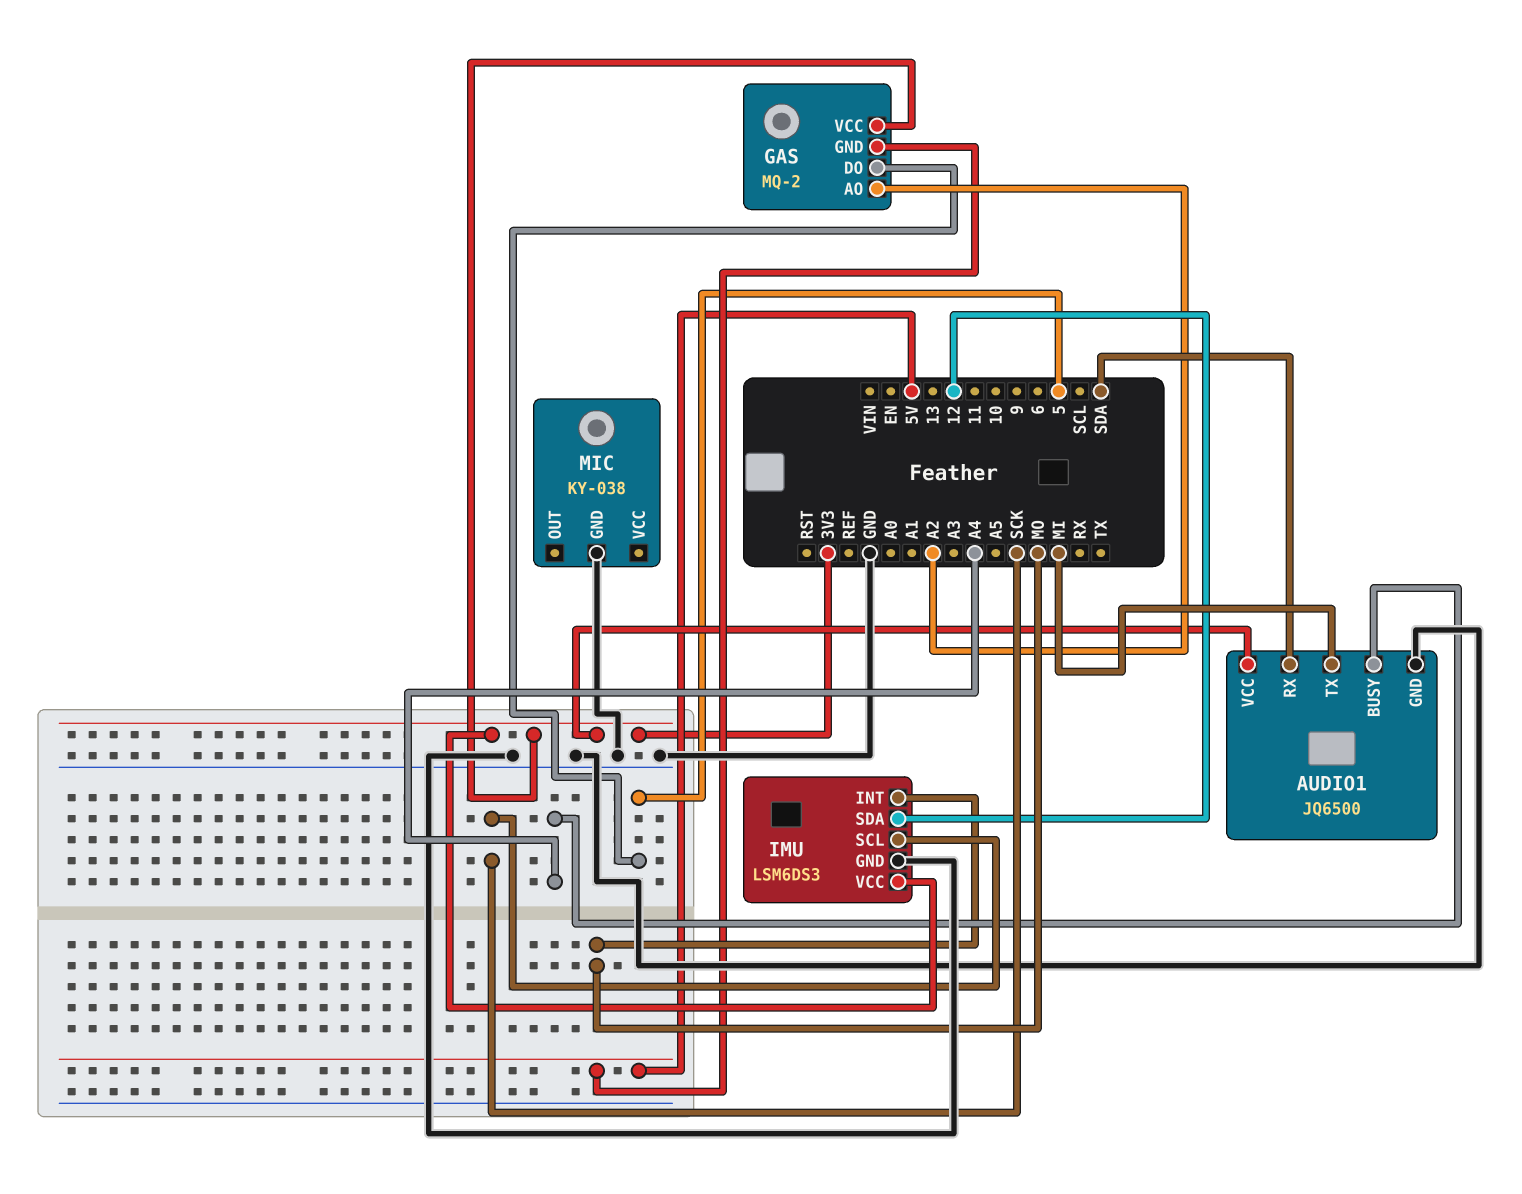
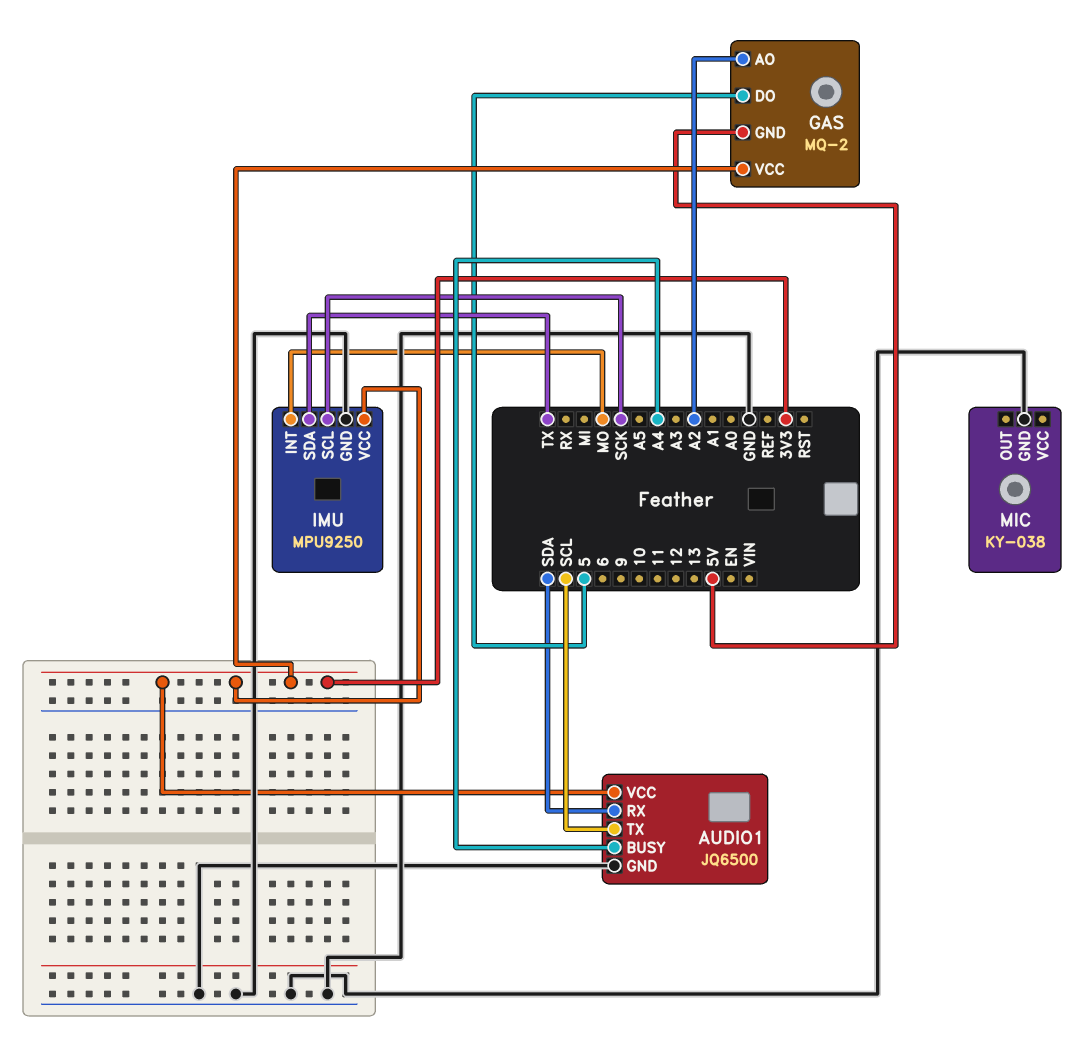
AUDIO1 pin TX: MI -> SCL
IMU: LSM6DS3 -> MPU9250
IMU pin SDA: 12 -> TX

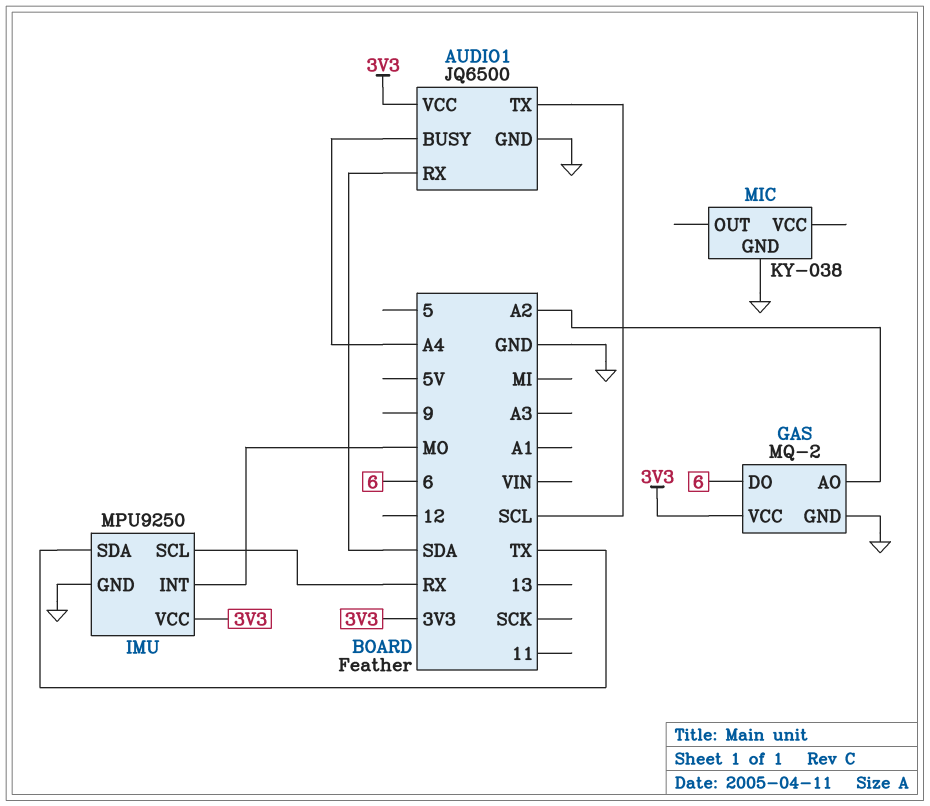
GAS pin DO: 5 -> 6
GAS pin GND: 5V -> GND
IMU pin SCL: SCK -> RX

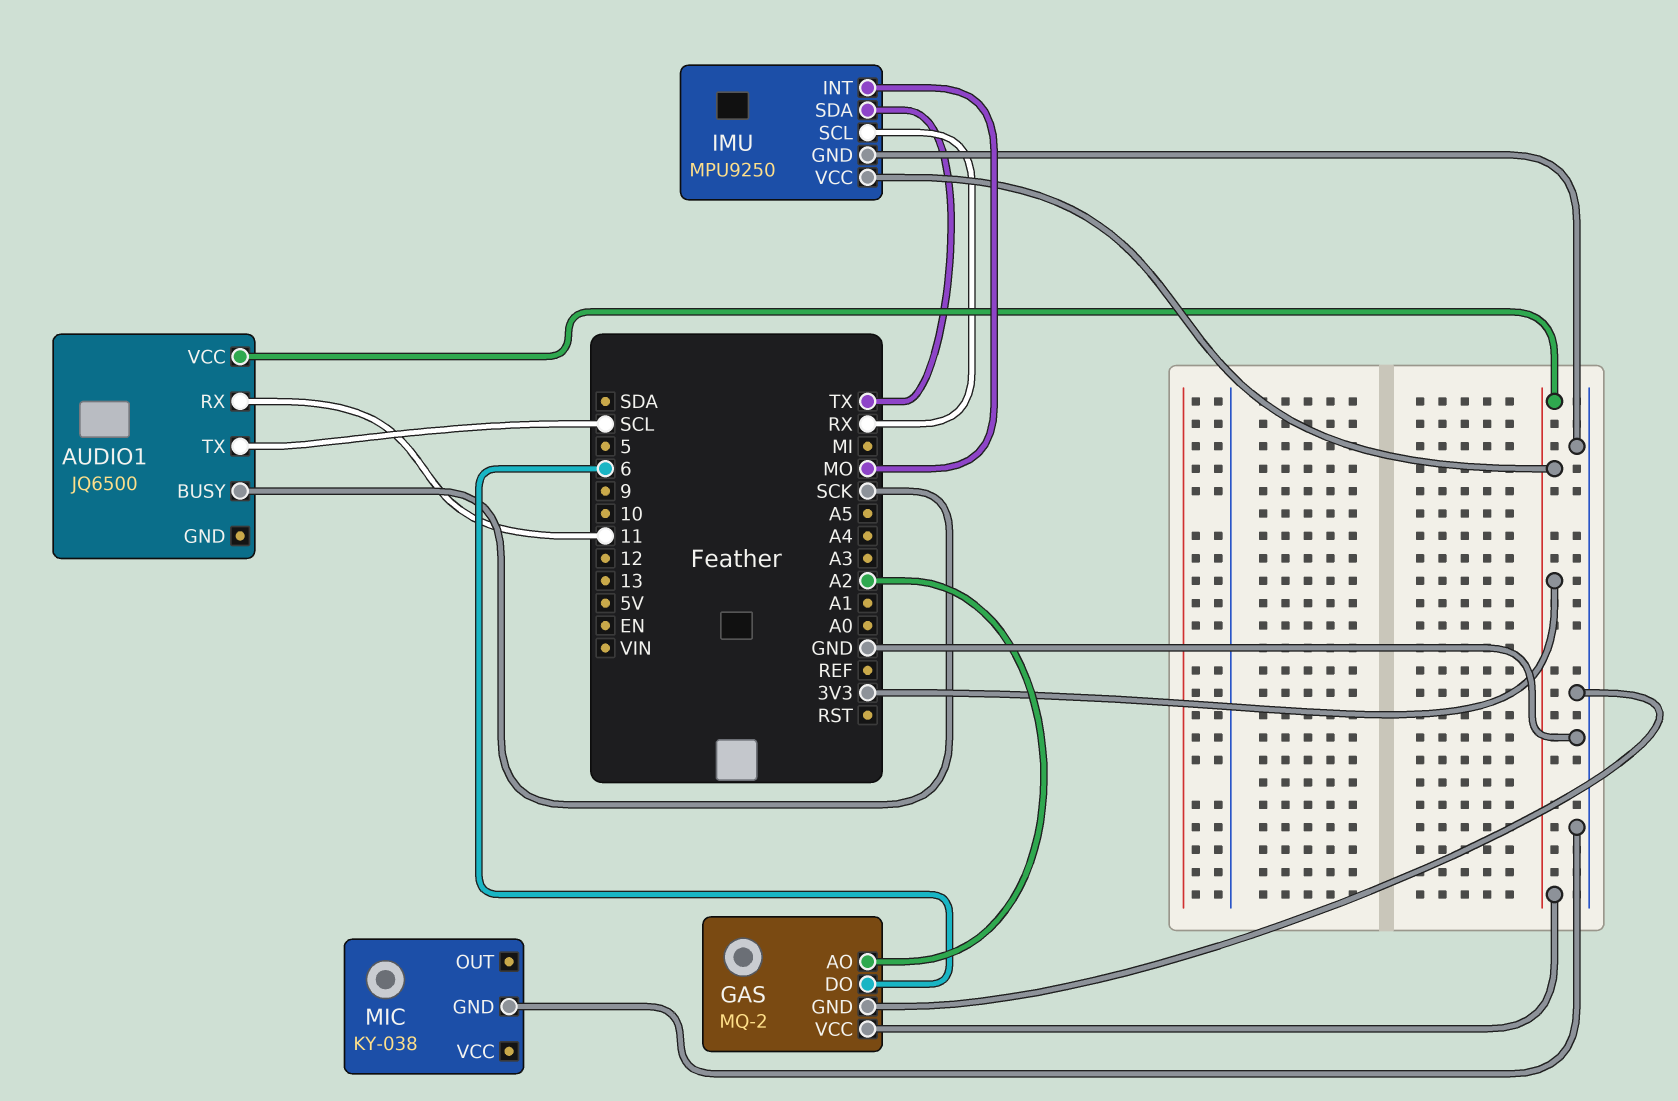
AUDIO1 pin BUSY: A4 -> SCK
AUDIO1 pin GND: GND -> none
AUDIO1 pin RX: SDA -> 11

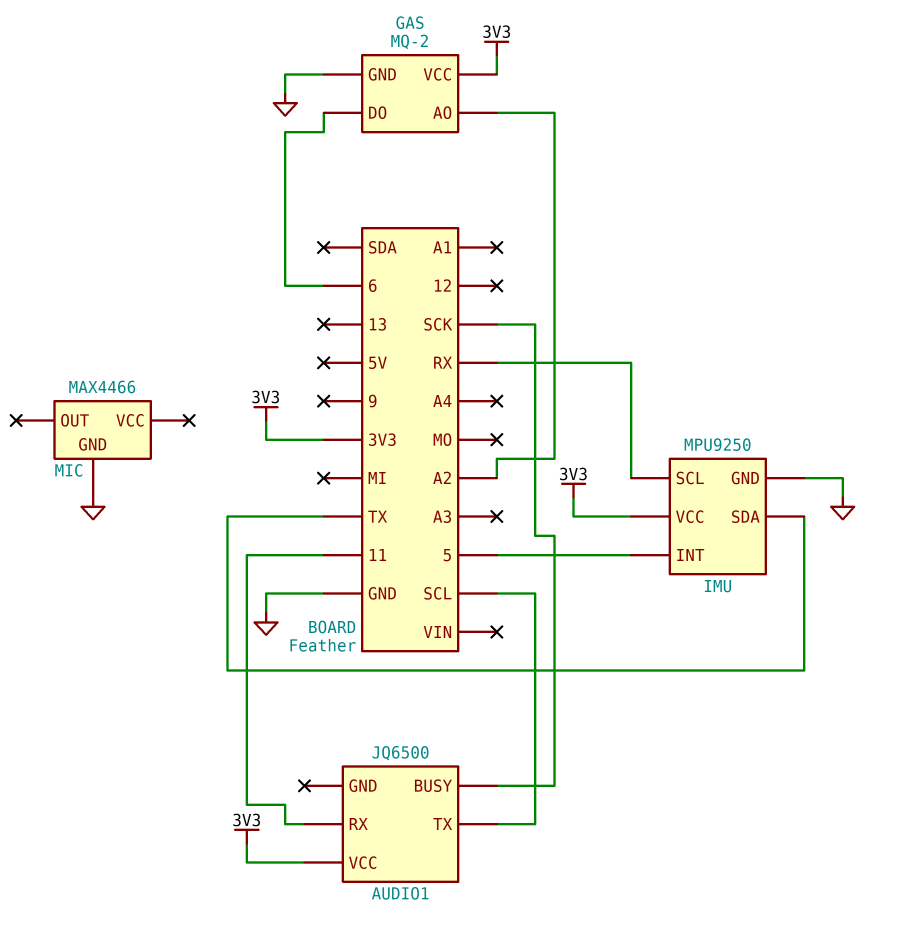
IMU pin INT: MO -> 5
MIC: KY-038 -> MAX4466

